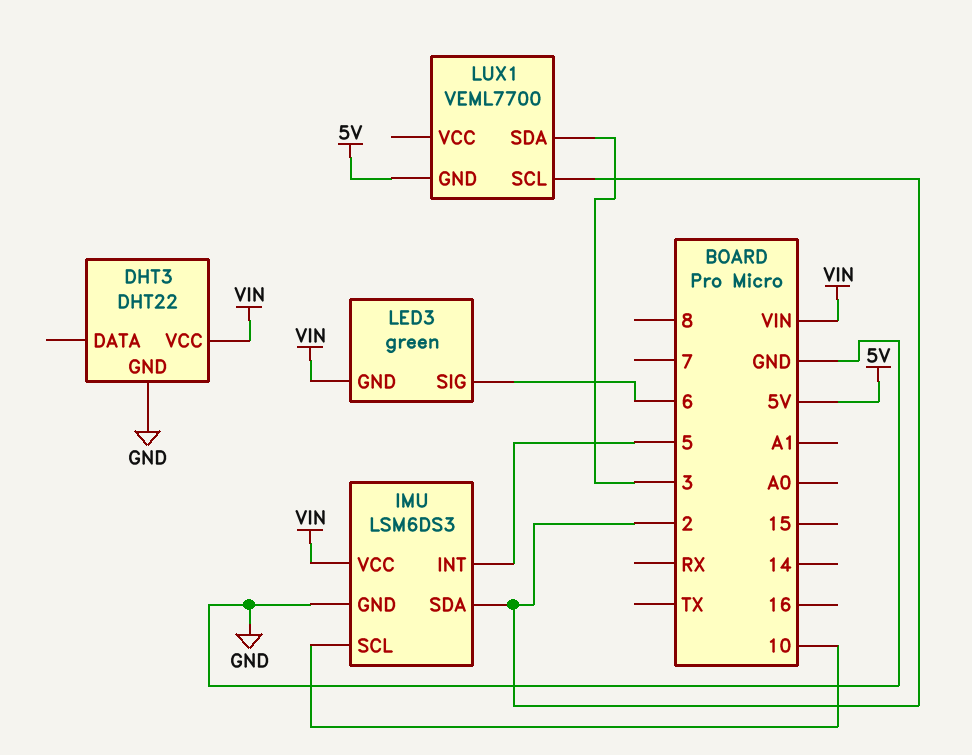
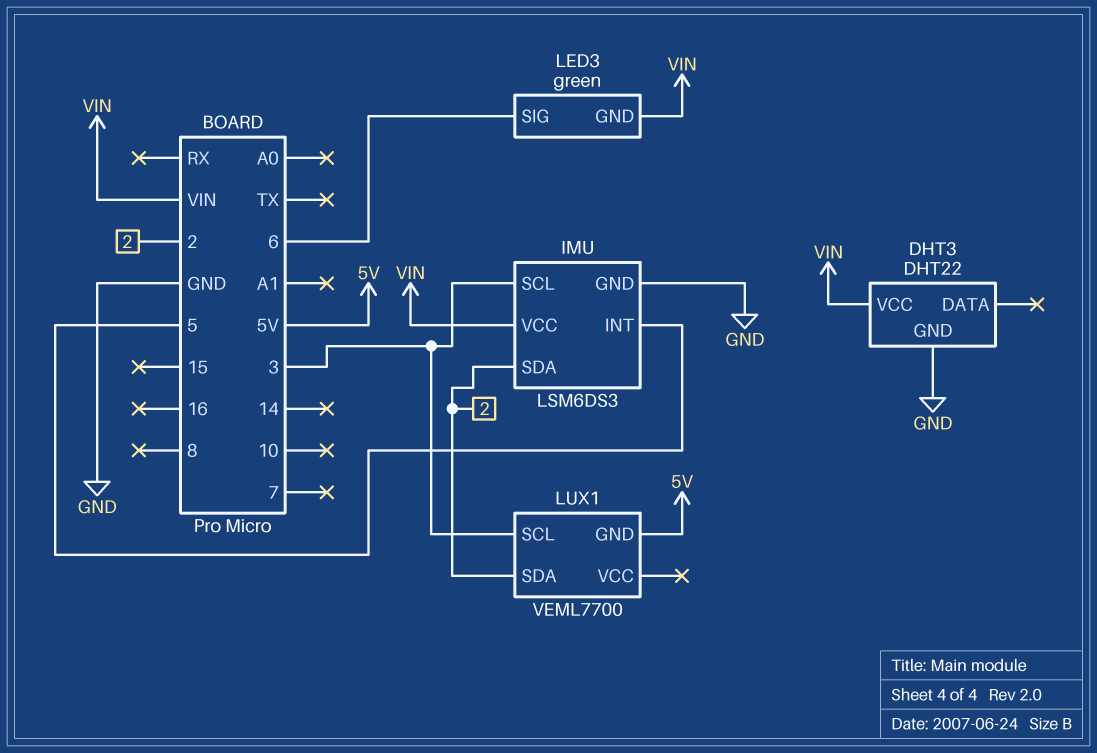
IMU pin SCL: 10 -> 3
LUX1 pin SCL: 2 -> 3
LUX1 pin SDA: 3 -> 2

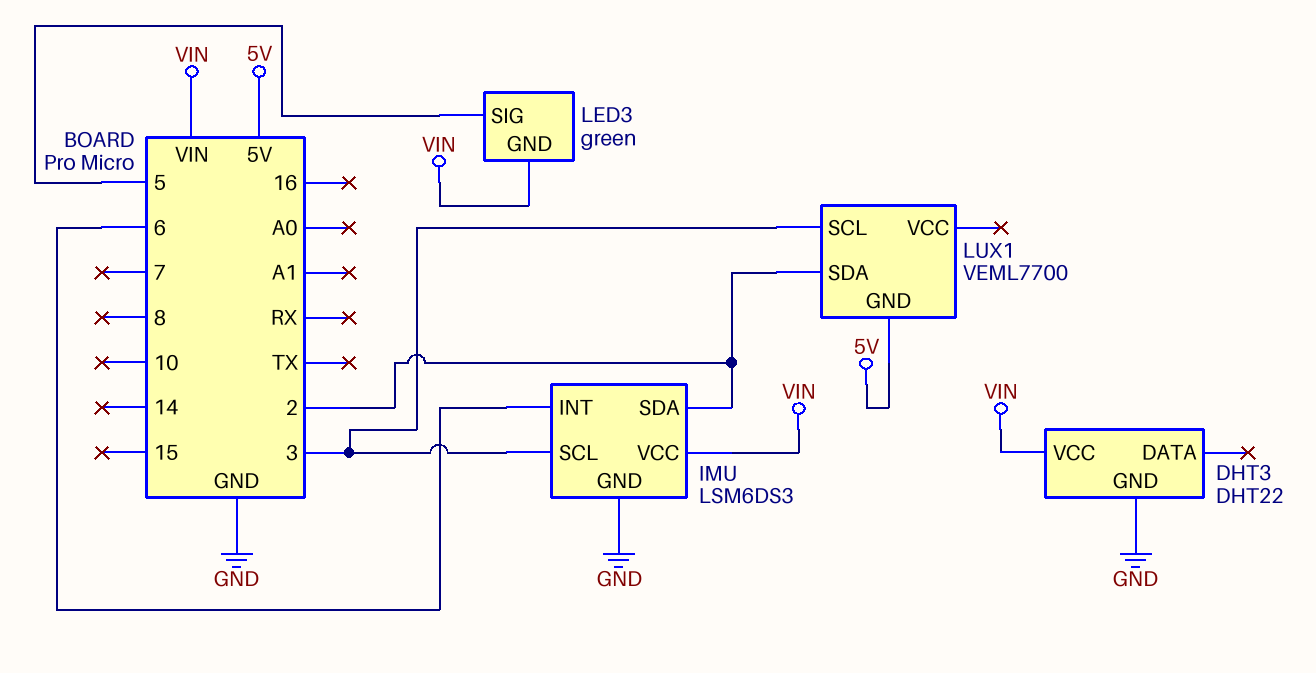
IMU pin INT: 5 -> 6
LED3 pin SIG: 6 -> 5

